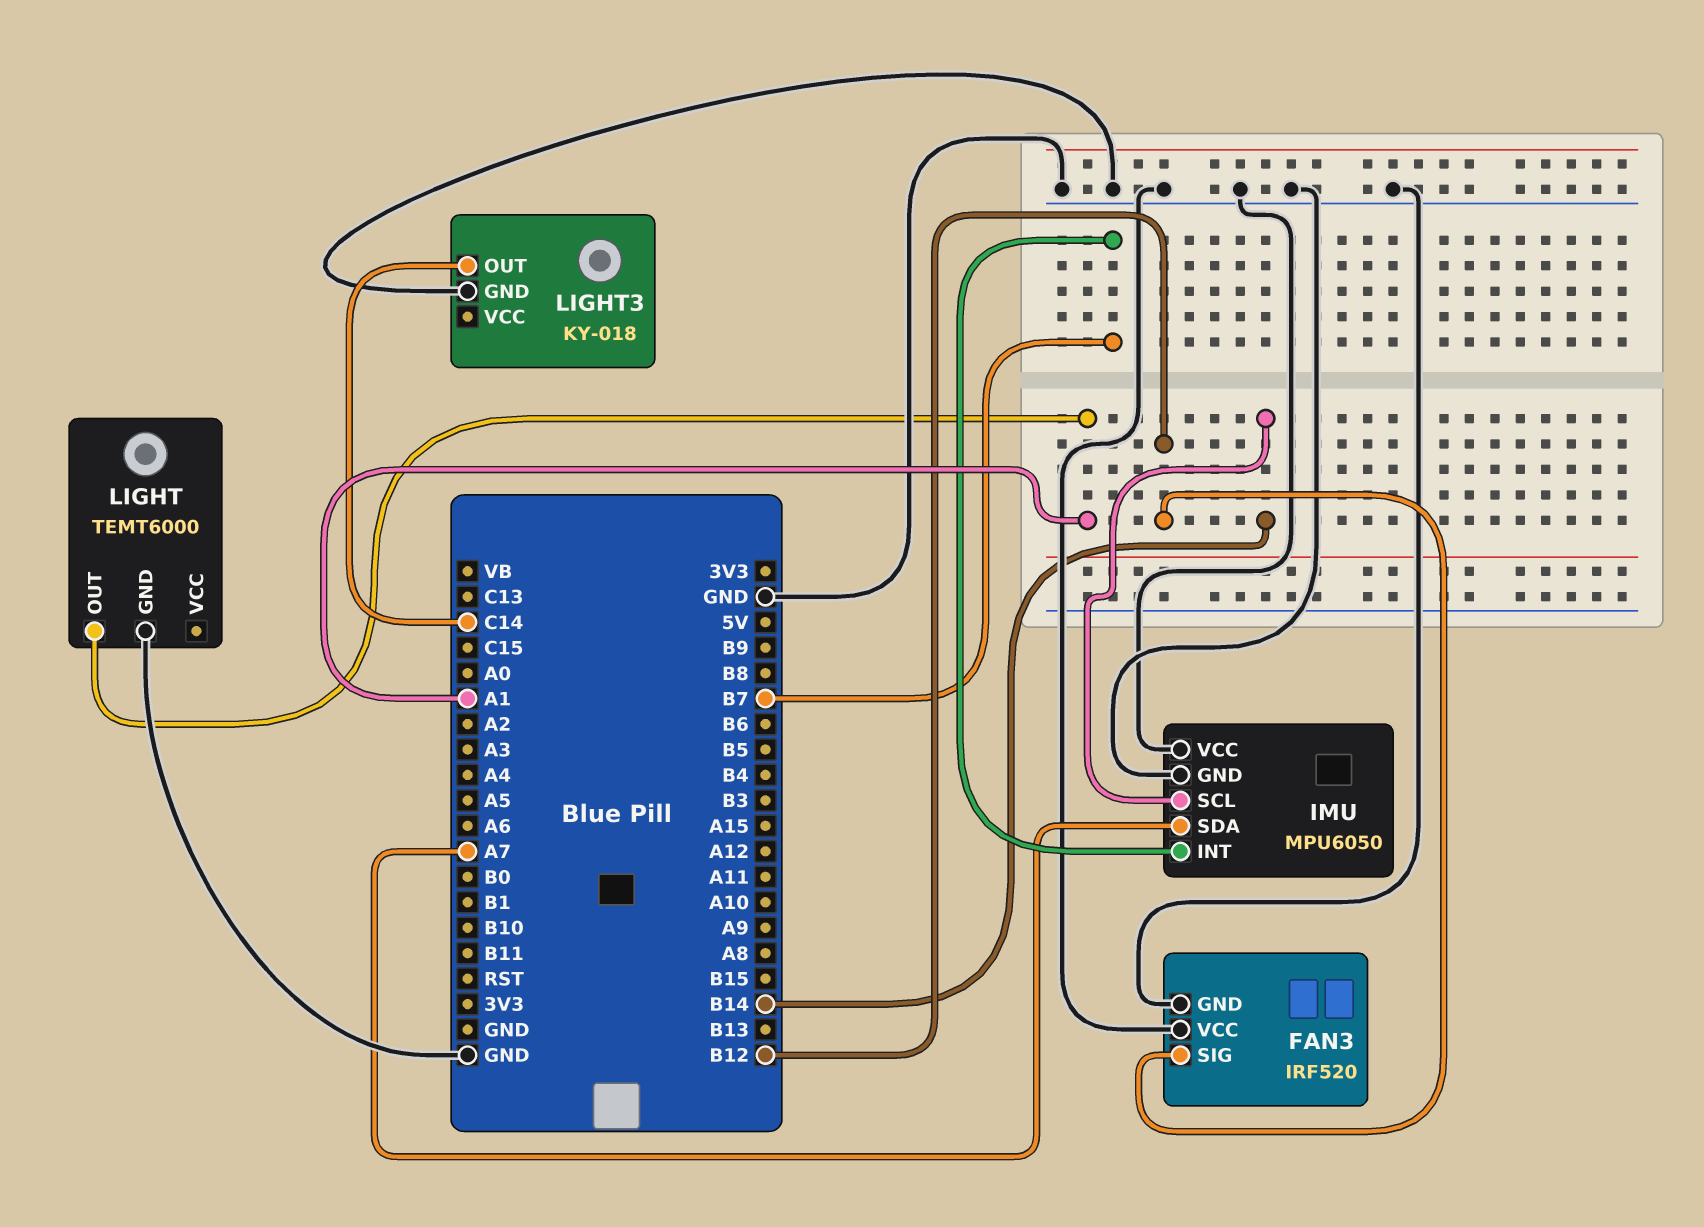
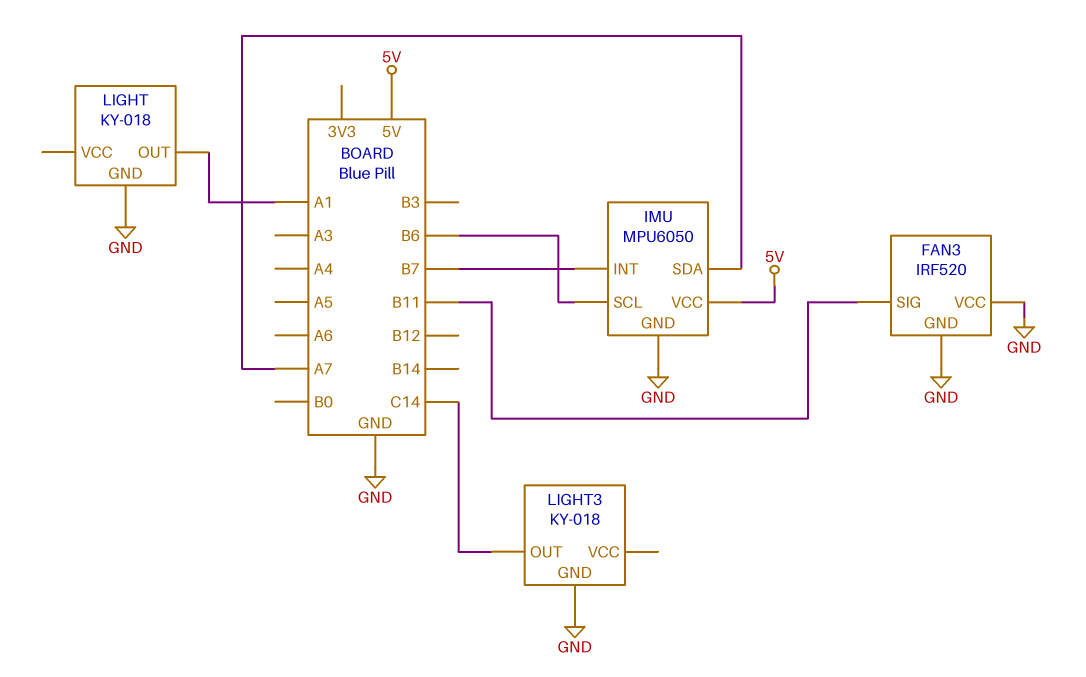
FAN3 pin SIG: B12 -> B11
IMU pin SCL: B14 -> B6
IMU pin VCC: GND -> 5V
LIGHT: TEMT6000 -> KY-018

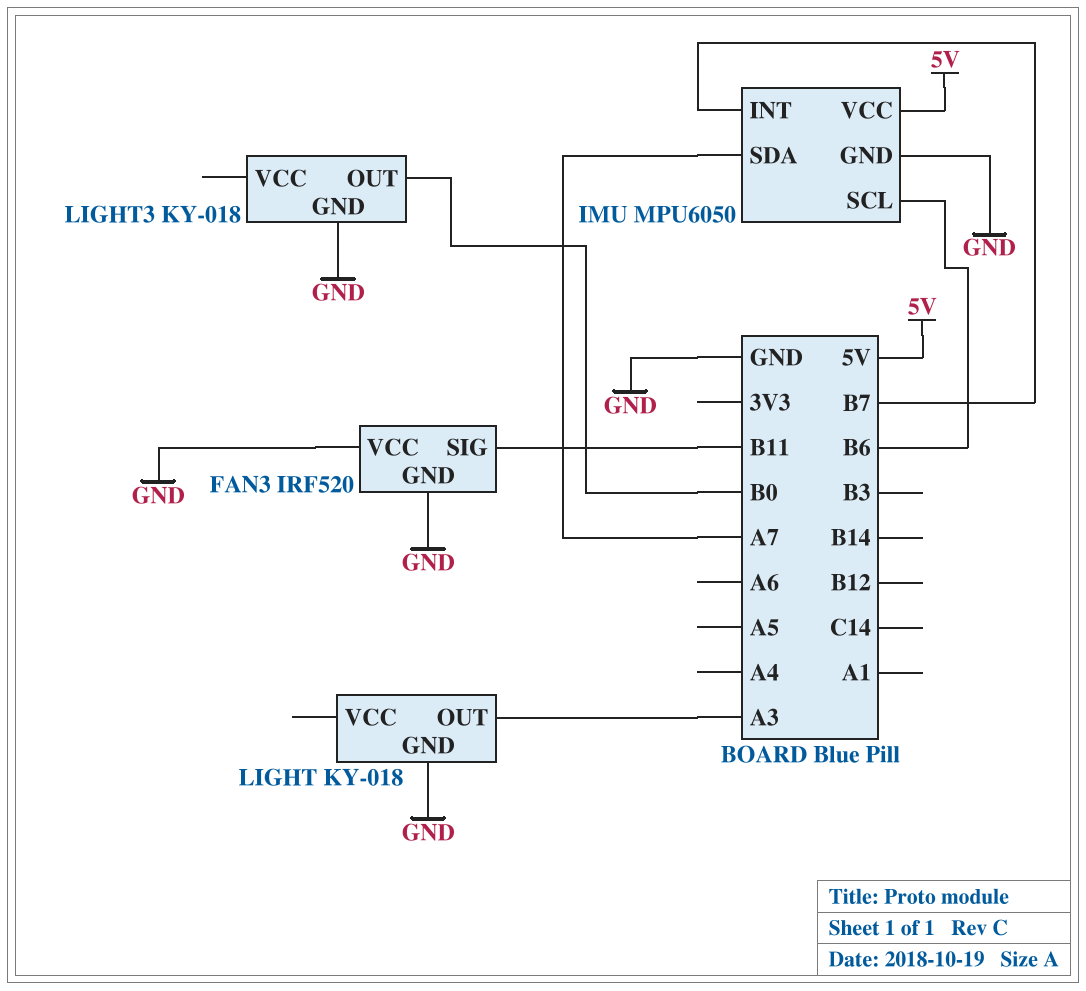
LIGHT pin OUT: A1 -> A3
LIGHT3 pin OUT: C14 -> B0

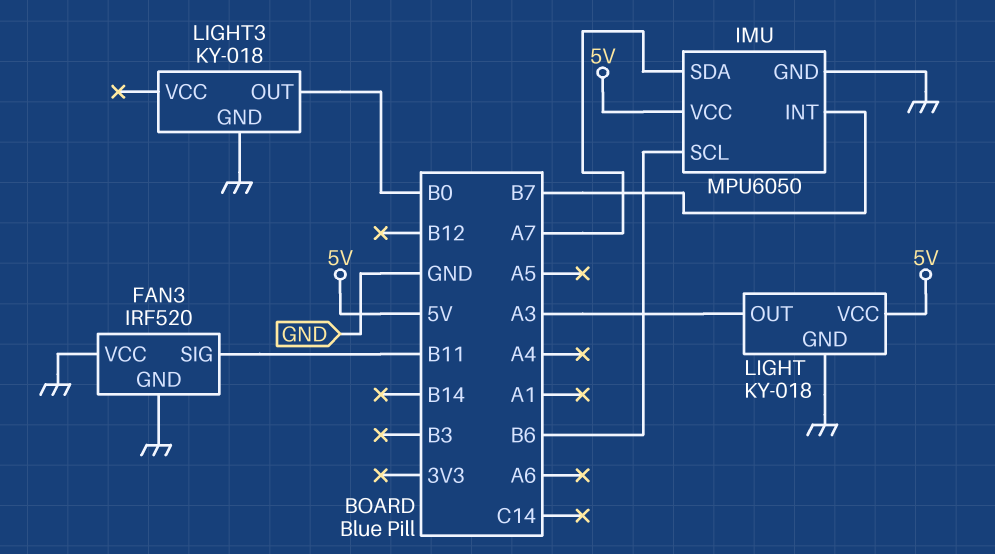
LIGHT pin VCC: none -> 5V

